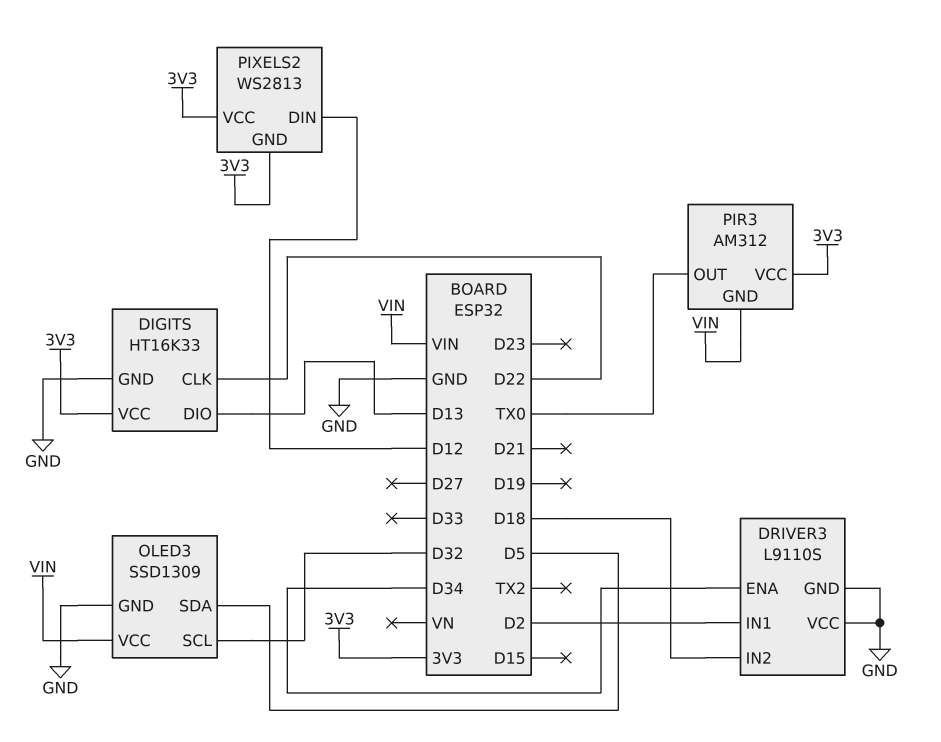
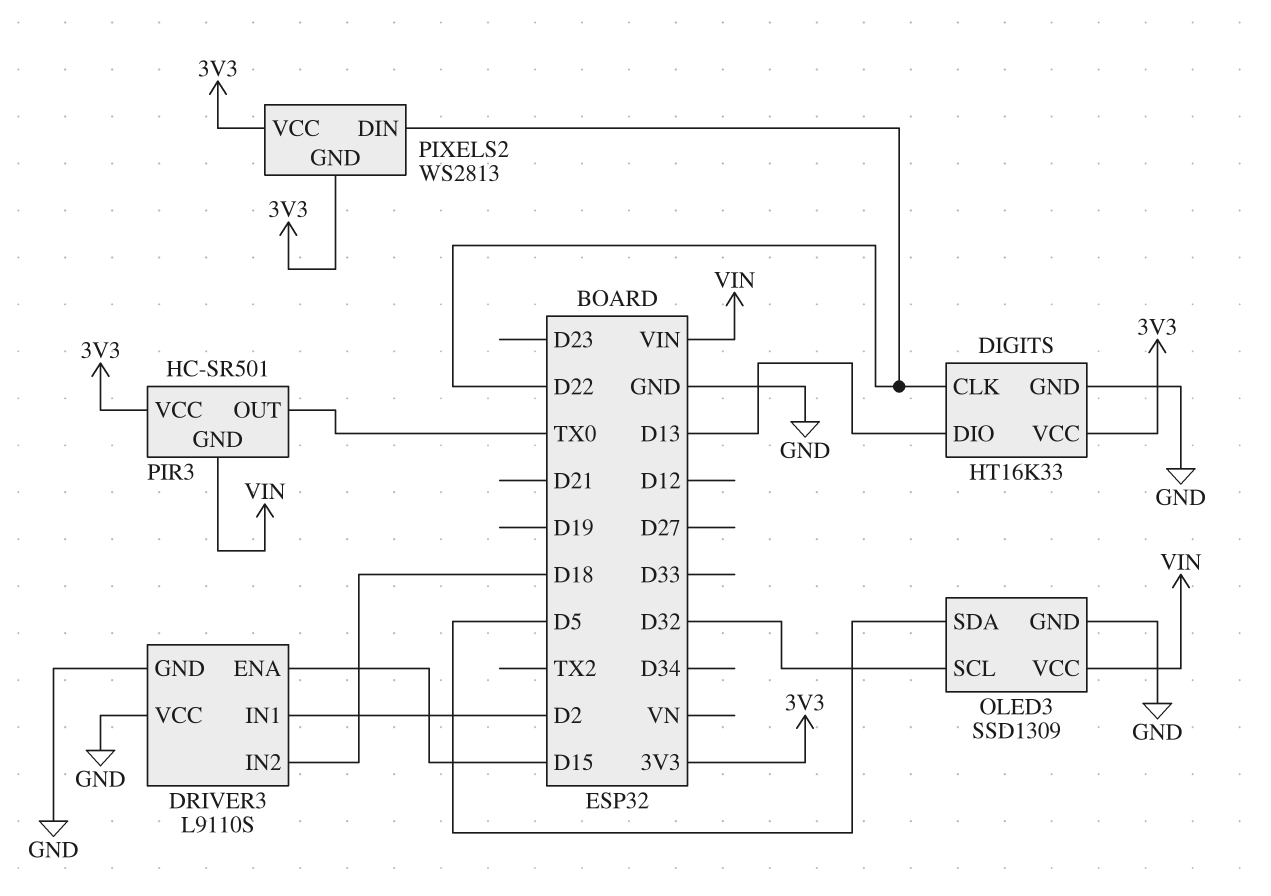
DRIVER3 pin ENA: D34 -> D15
PIR3: AM312 -> HC-SR501
PIXELS2 pin DIN: D12 -> D22

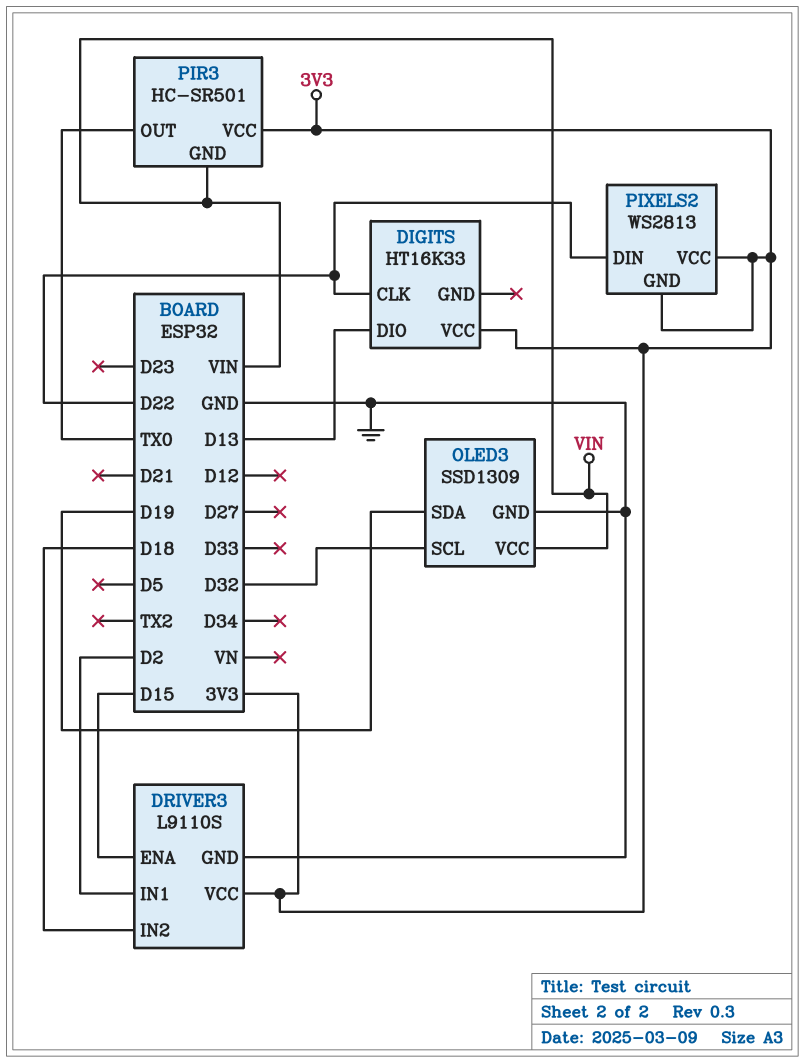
DIGITS pin GND: GND -> none
DRIVER3 pin VCC: GND -> 3V3
OLED3 pin SDA: D5 -> D19

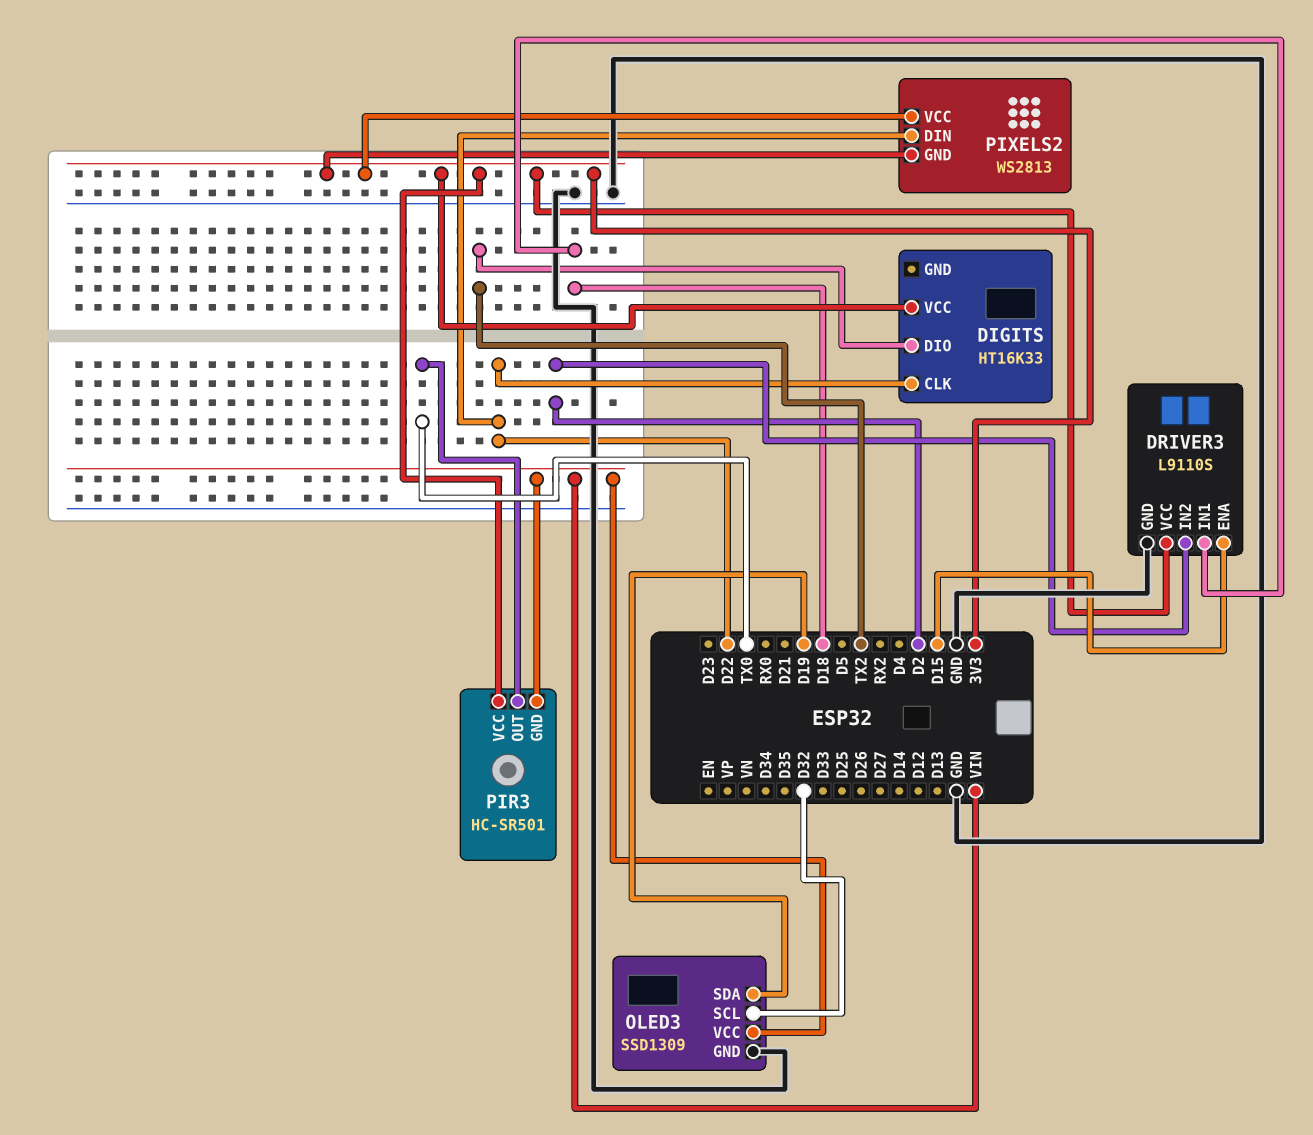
DIGITS pin DIO: D13 -> TX2
DRIVER3 pin IN1: D2 -> D18
DRIVER3 pin IN2: D18 -> D2

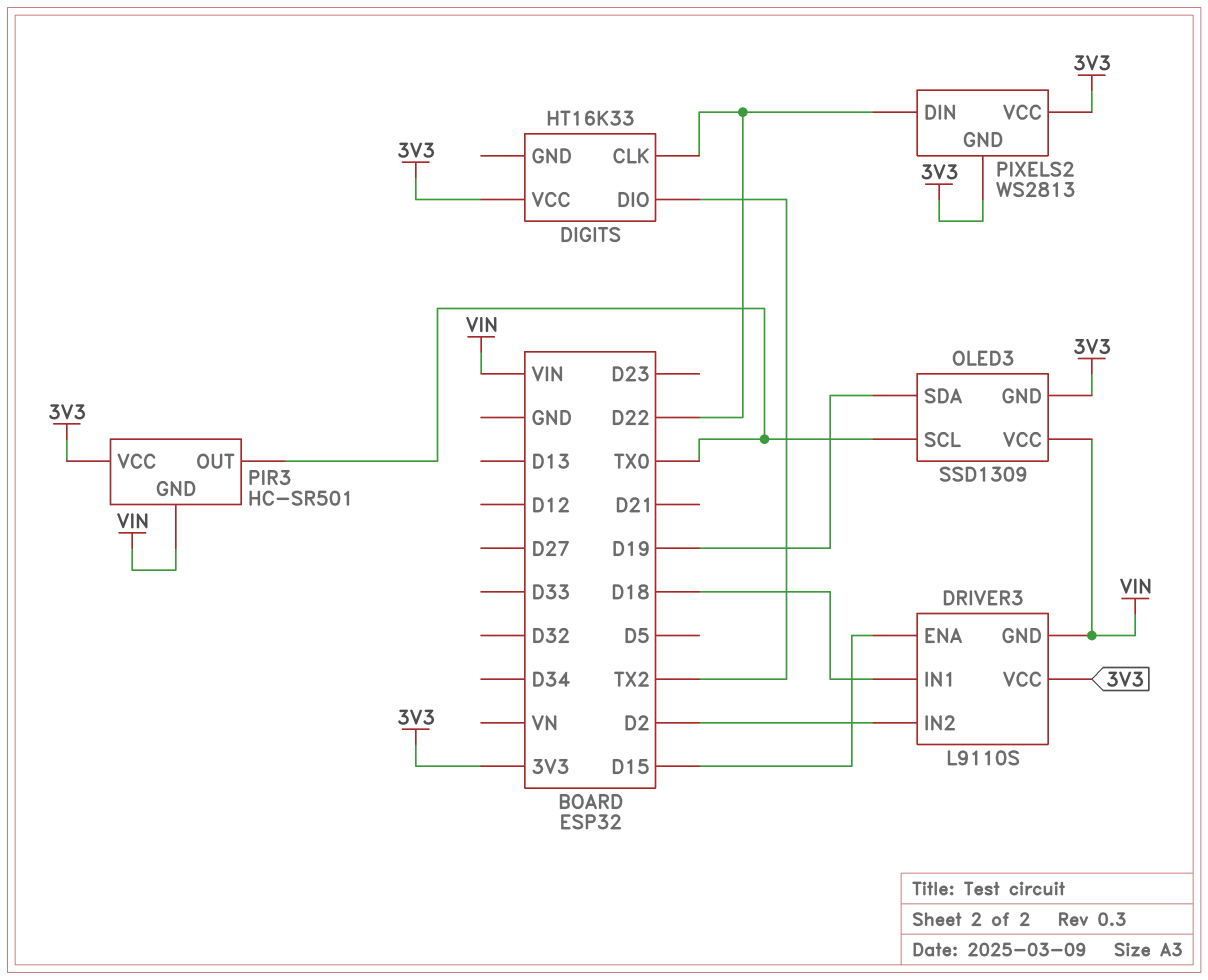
DRIVER3 pin GND: GND -> VIN
OLED3 pin GND: GND -> 3V3
OLED3 pin SCL: D32 -> TX0

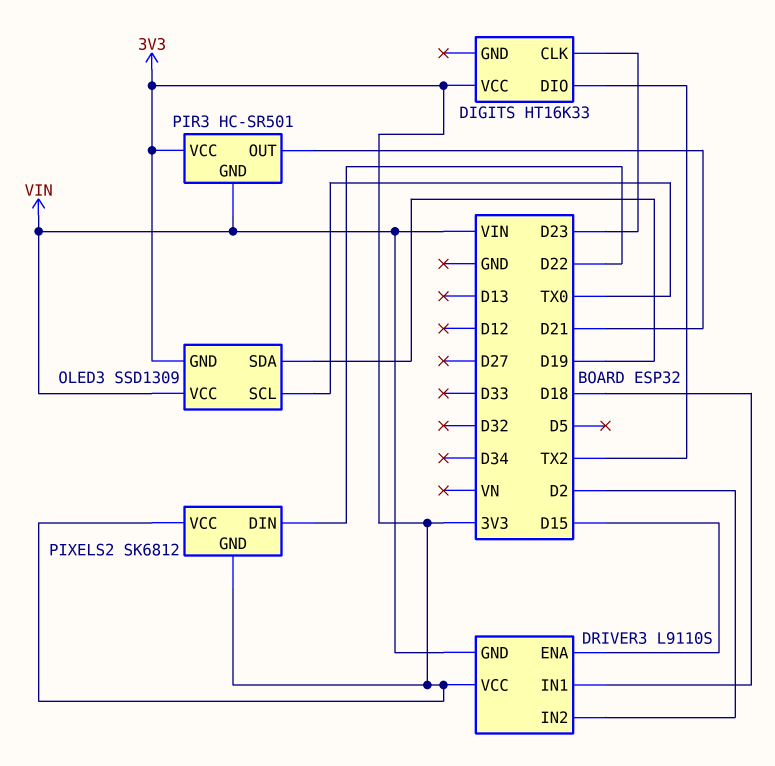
DIGITS pin CLK: D22 -> D23
PIR3 pin OUT: TX0 -> D21
PIXELS2: WS2813 -> SK6812

